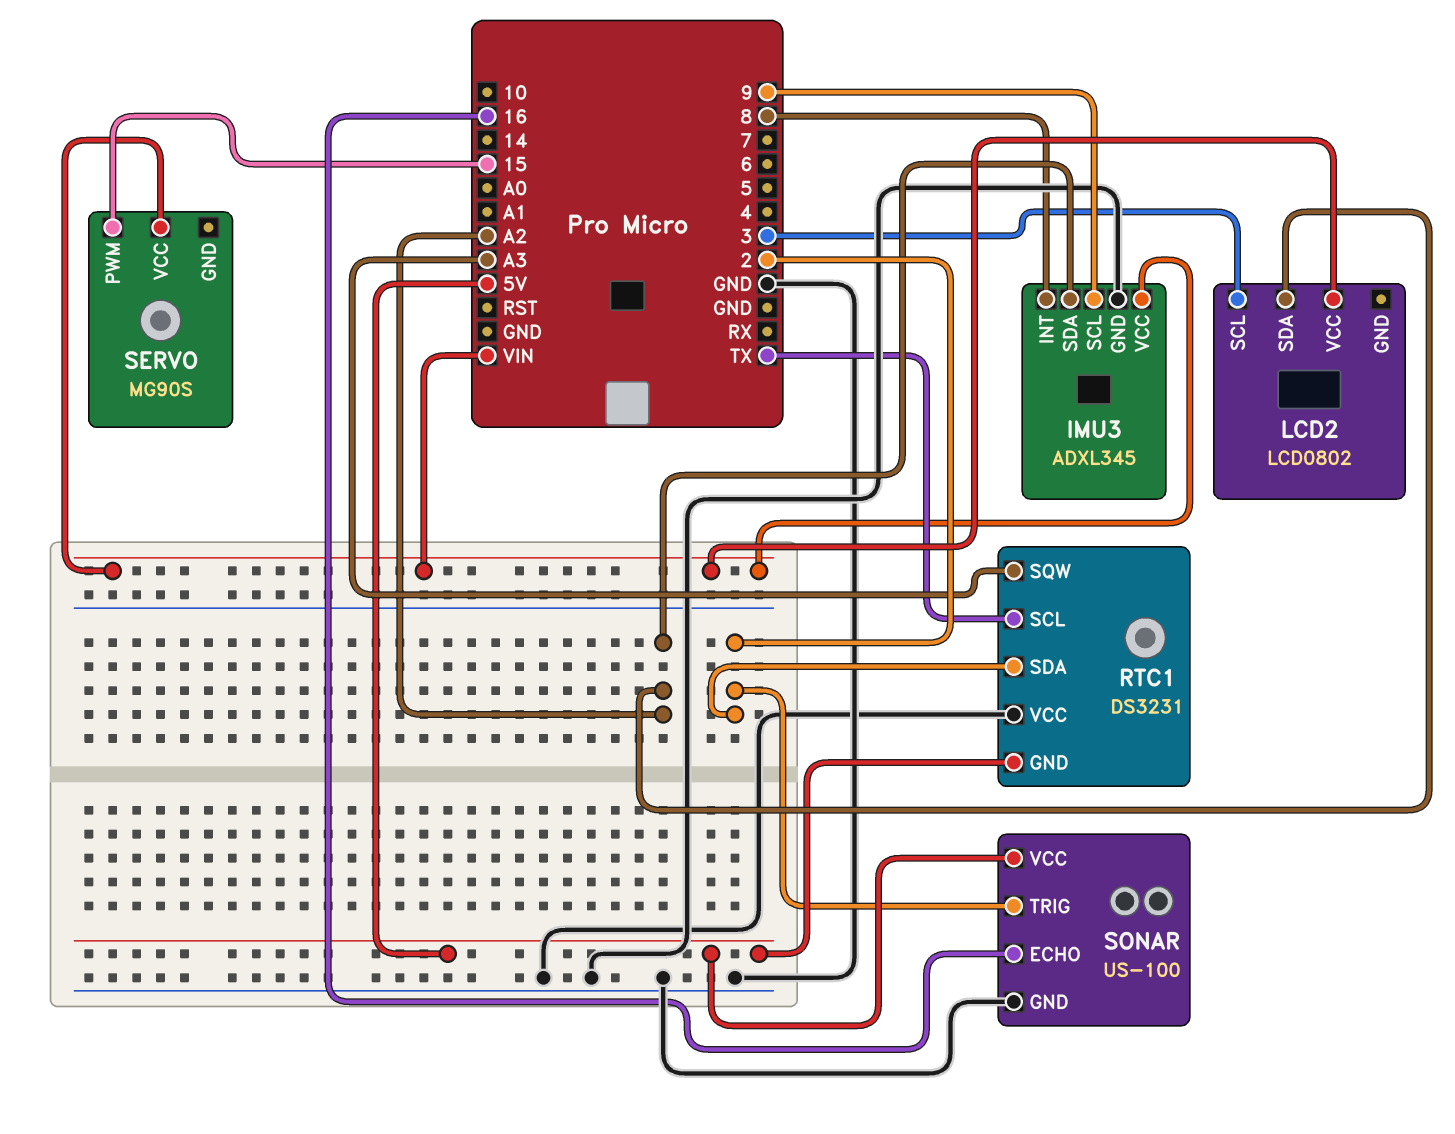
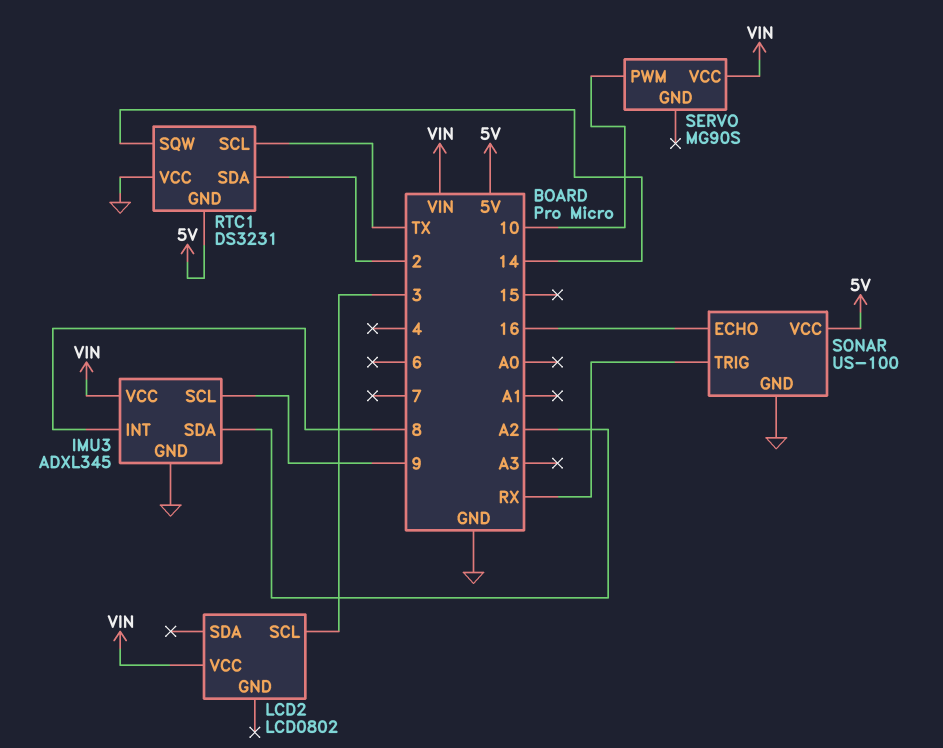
LCD2 pin SDA: A2 -> none
RTC1 pin SQW: A3 -> 14
SERVO pin PWM: 15 -> 10
SONAR pin TRIG: 2 -> RX

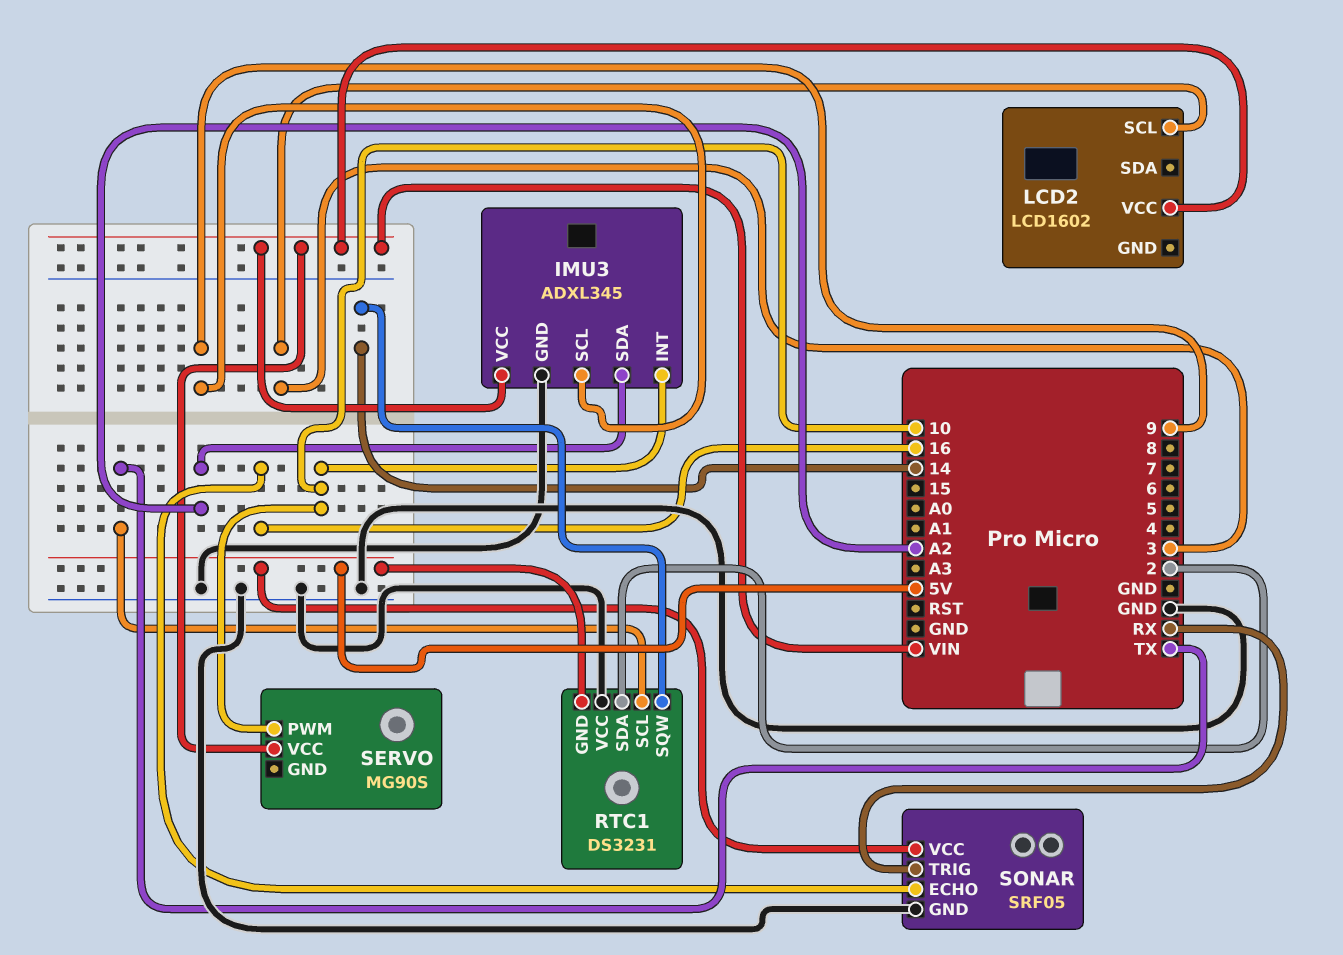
IMU3 pin INT: 8 -> 10
LCD2: LCD0802 -> LCD1602
SONAR: US-100 -> SRF05

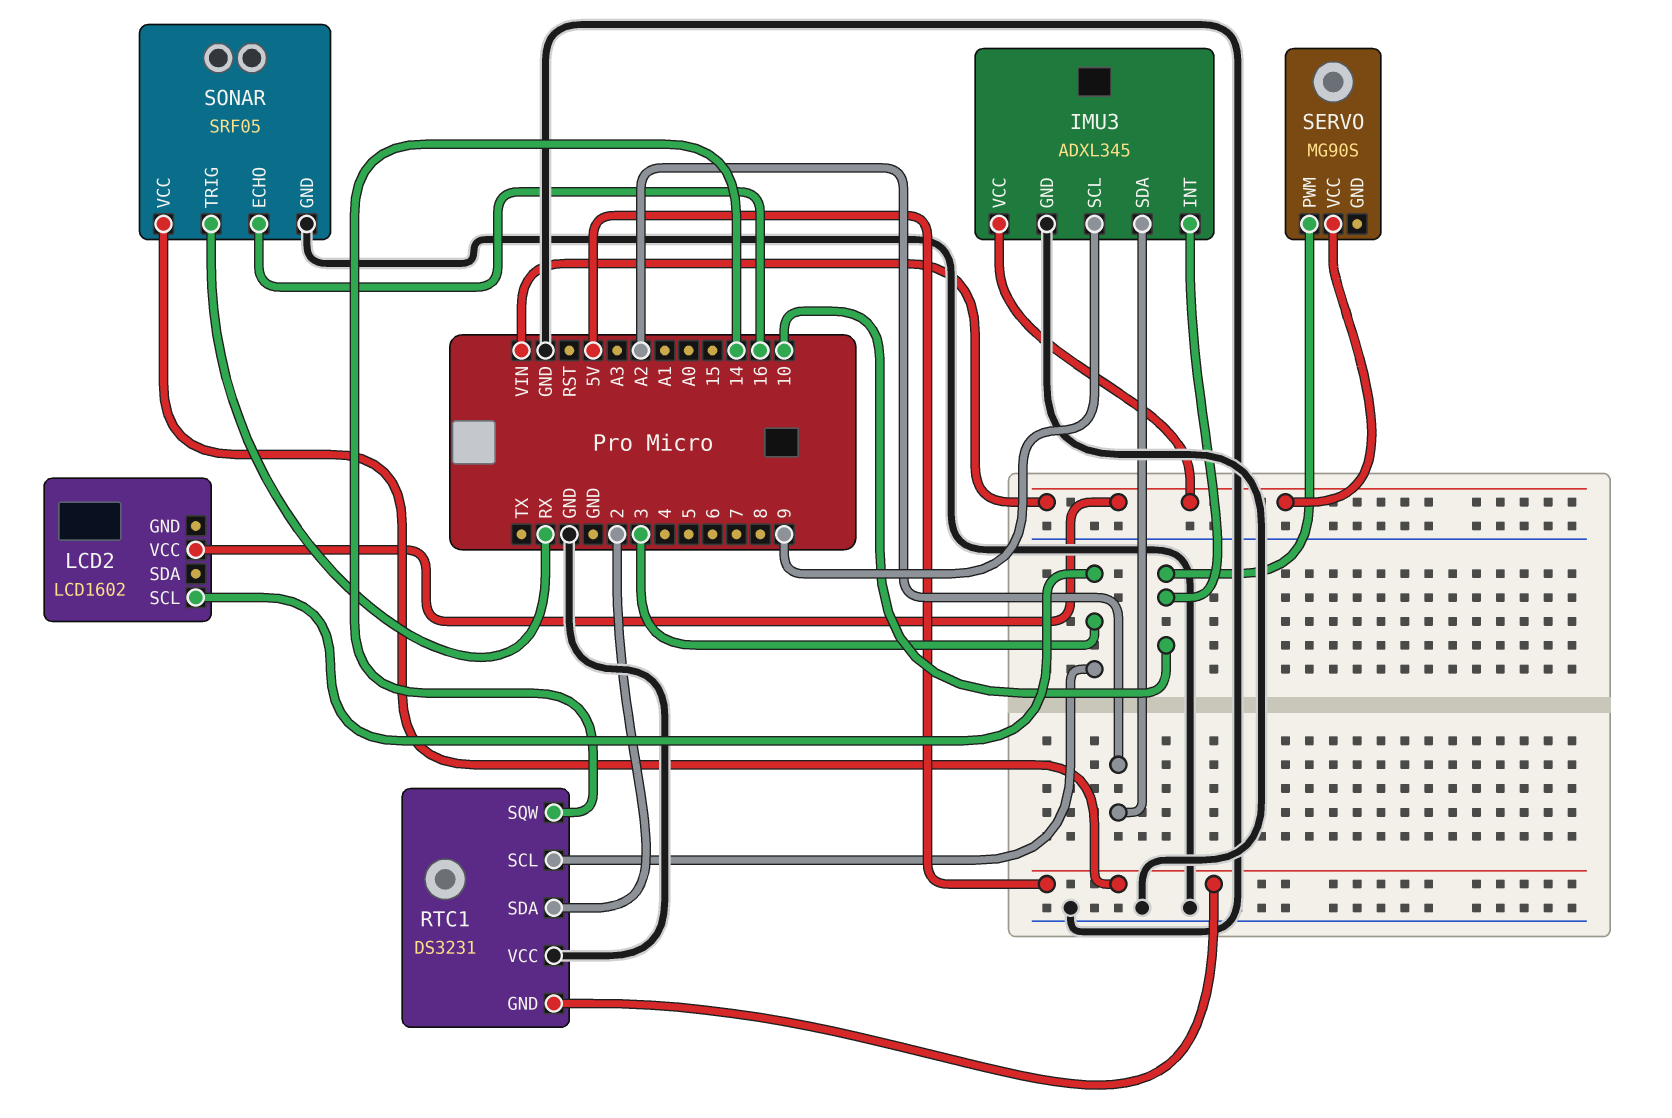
RTC1 pin SCL: TX -> 3

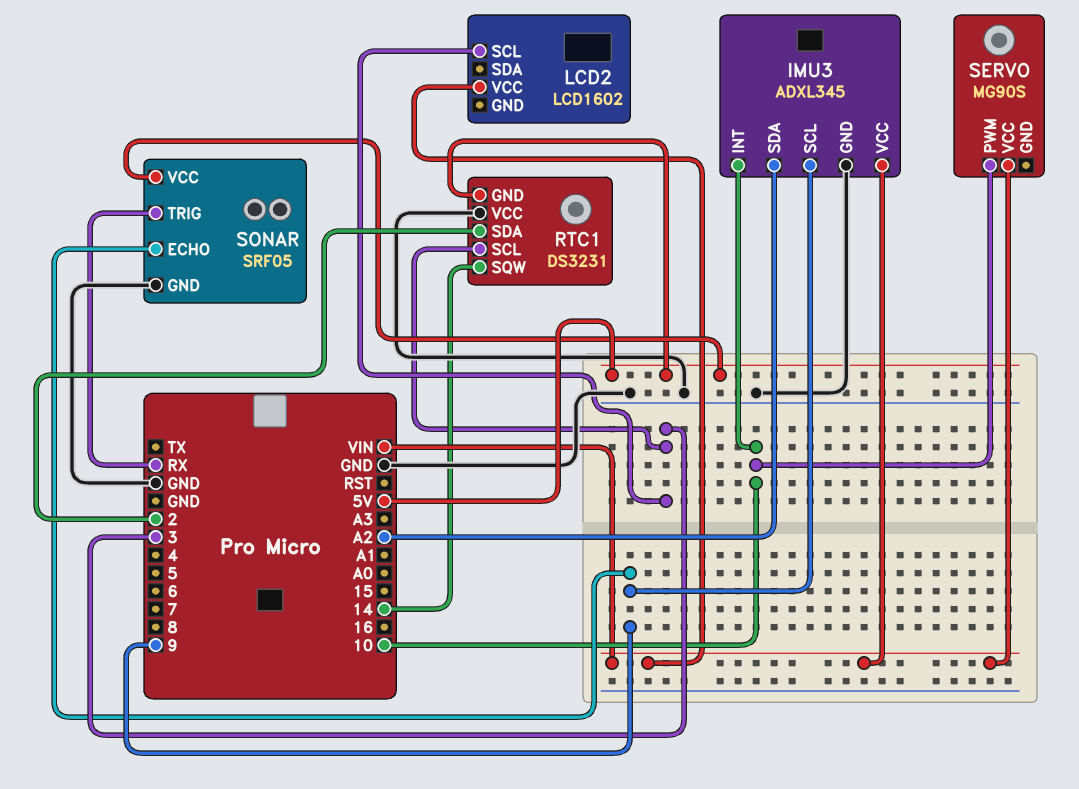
SONAR pin ECHO: 16 -> 9

